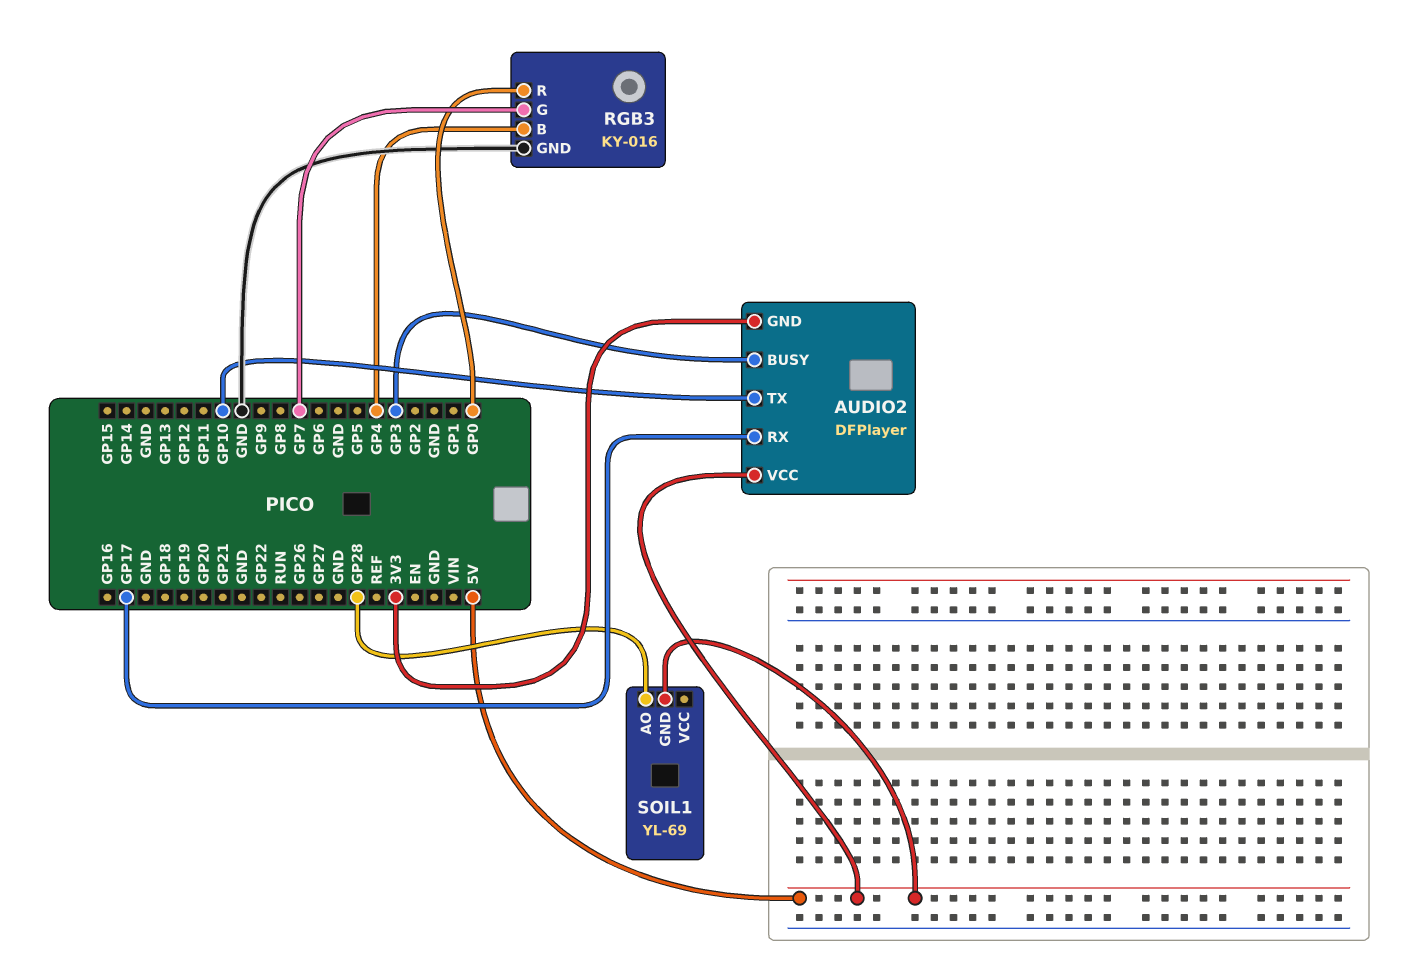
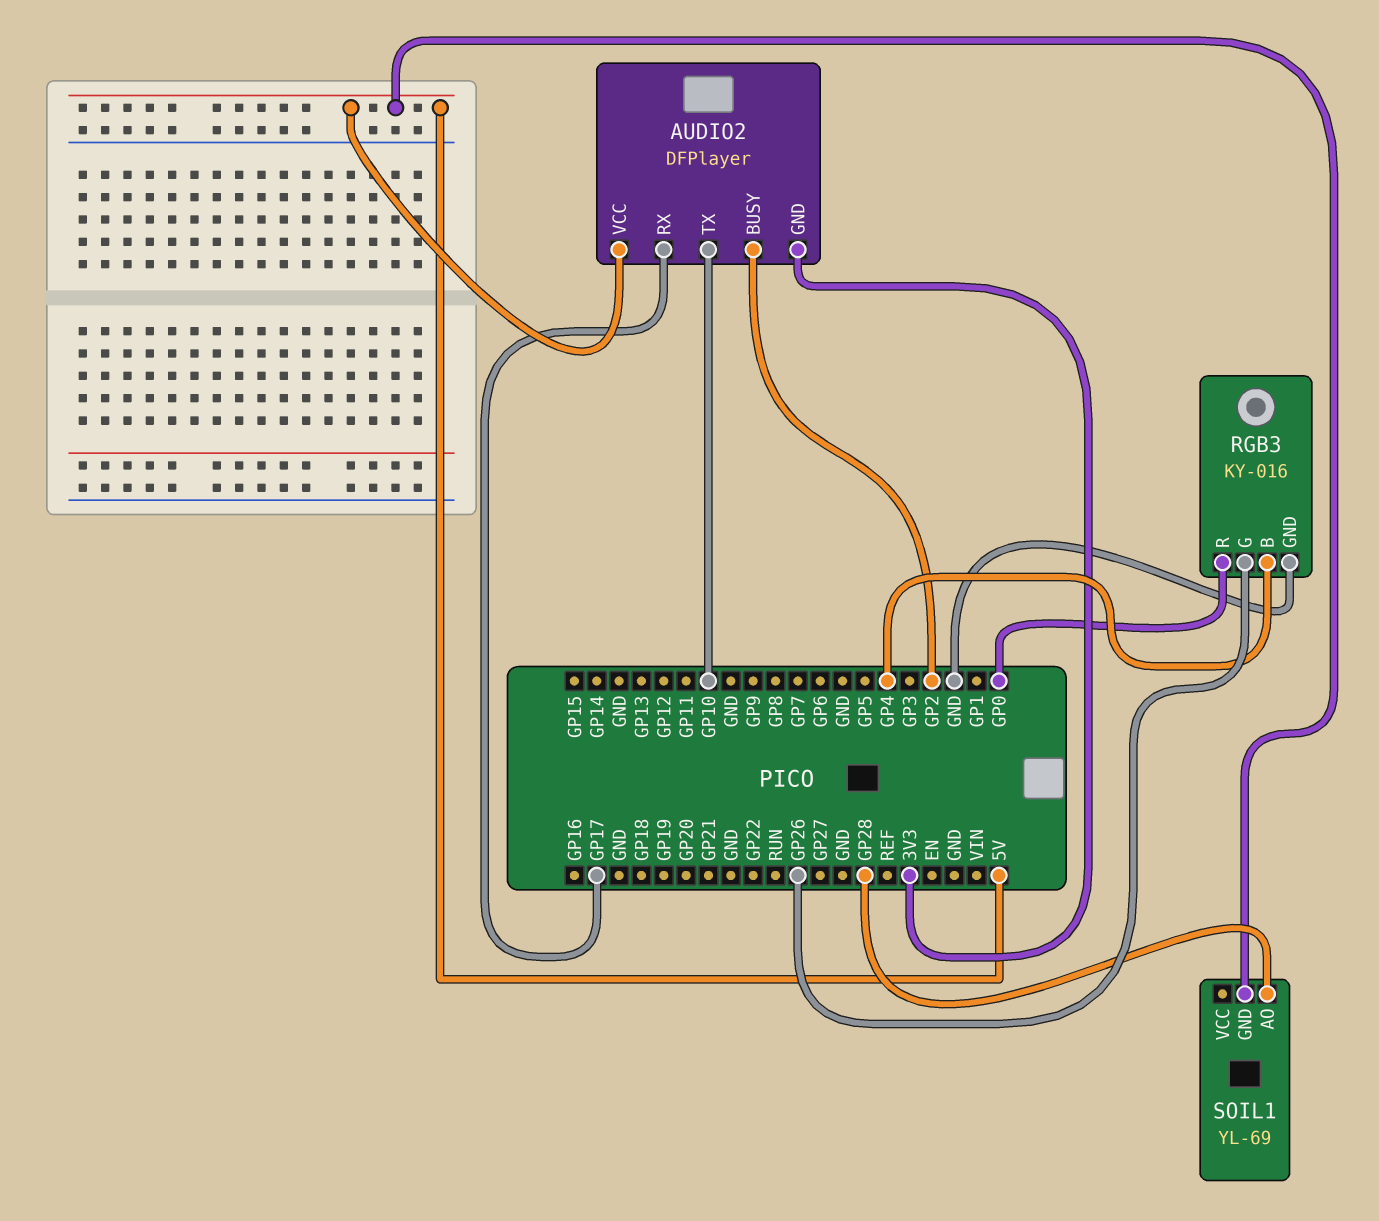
AUDIO2 pin BUSY: GP3 -> GP2
RGB3 pin G: GP7 -> GP26

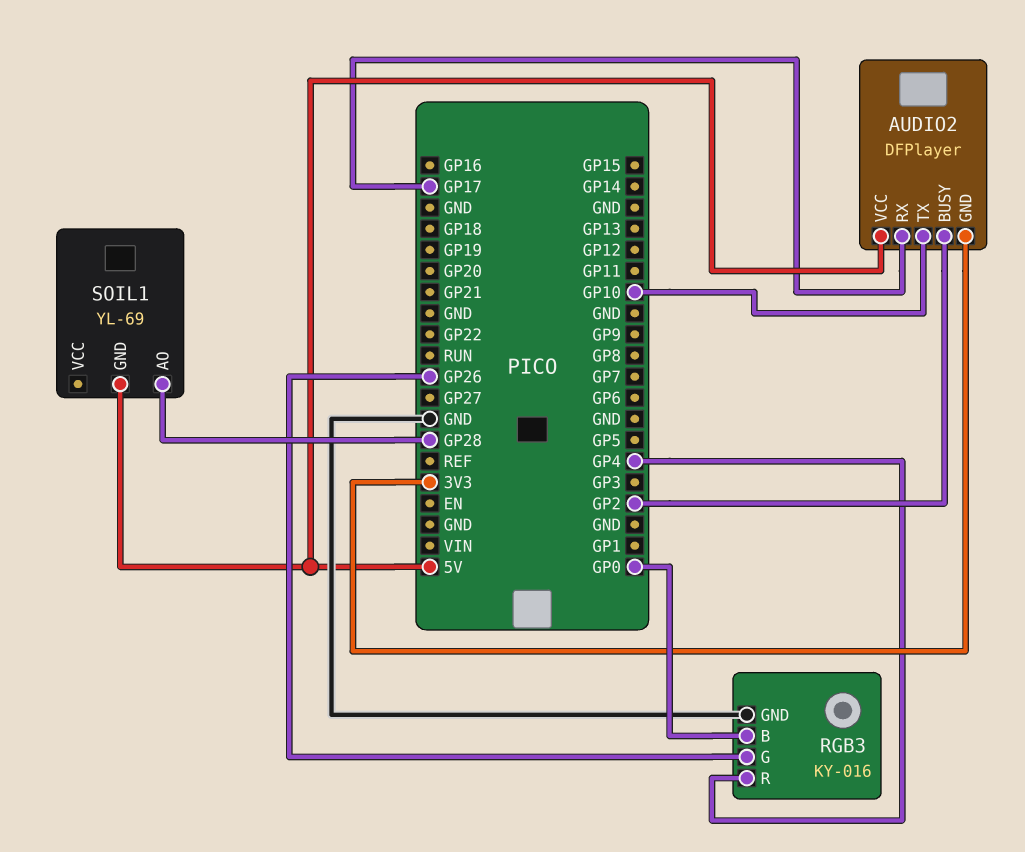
RGB3 pin B: GP4 -> GP0
RGB3 pin R: GP0 -> GP4

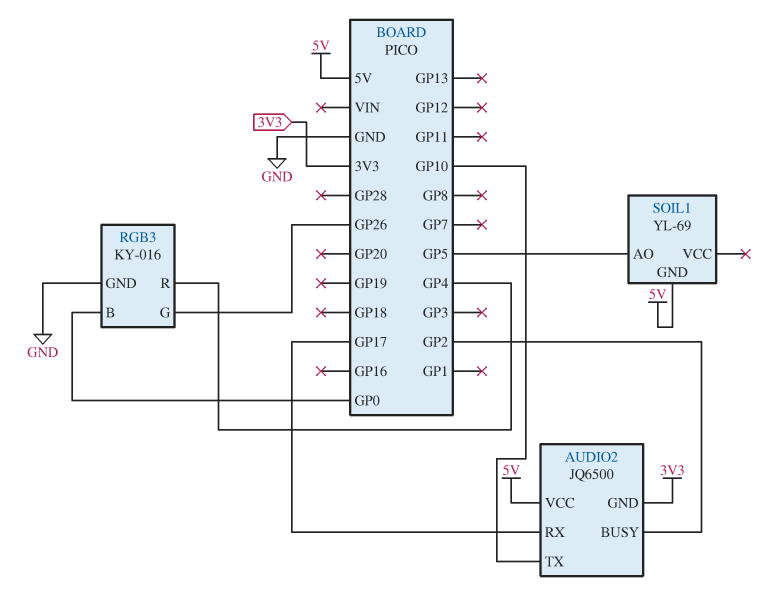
AUDIO2: DFPlayer -> JQ6500
SOIL1 pin AO: GP28 -> GP5

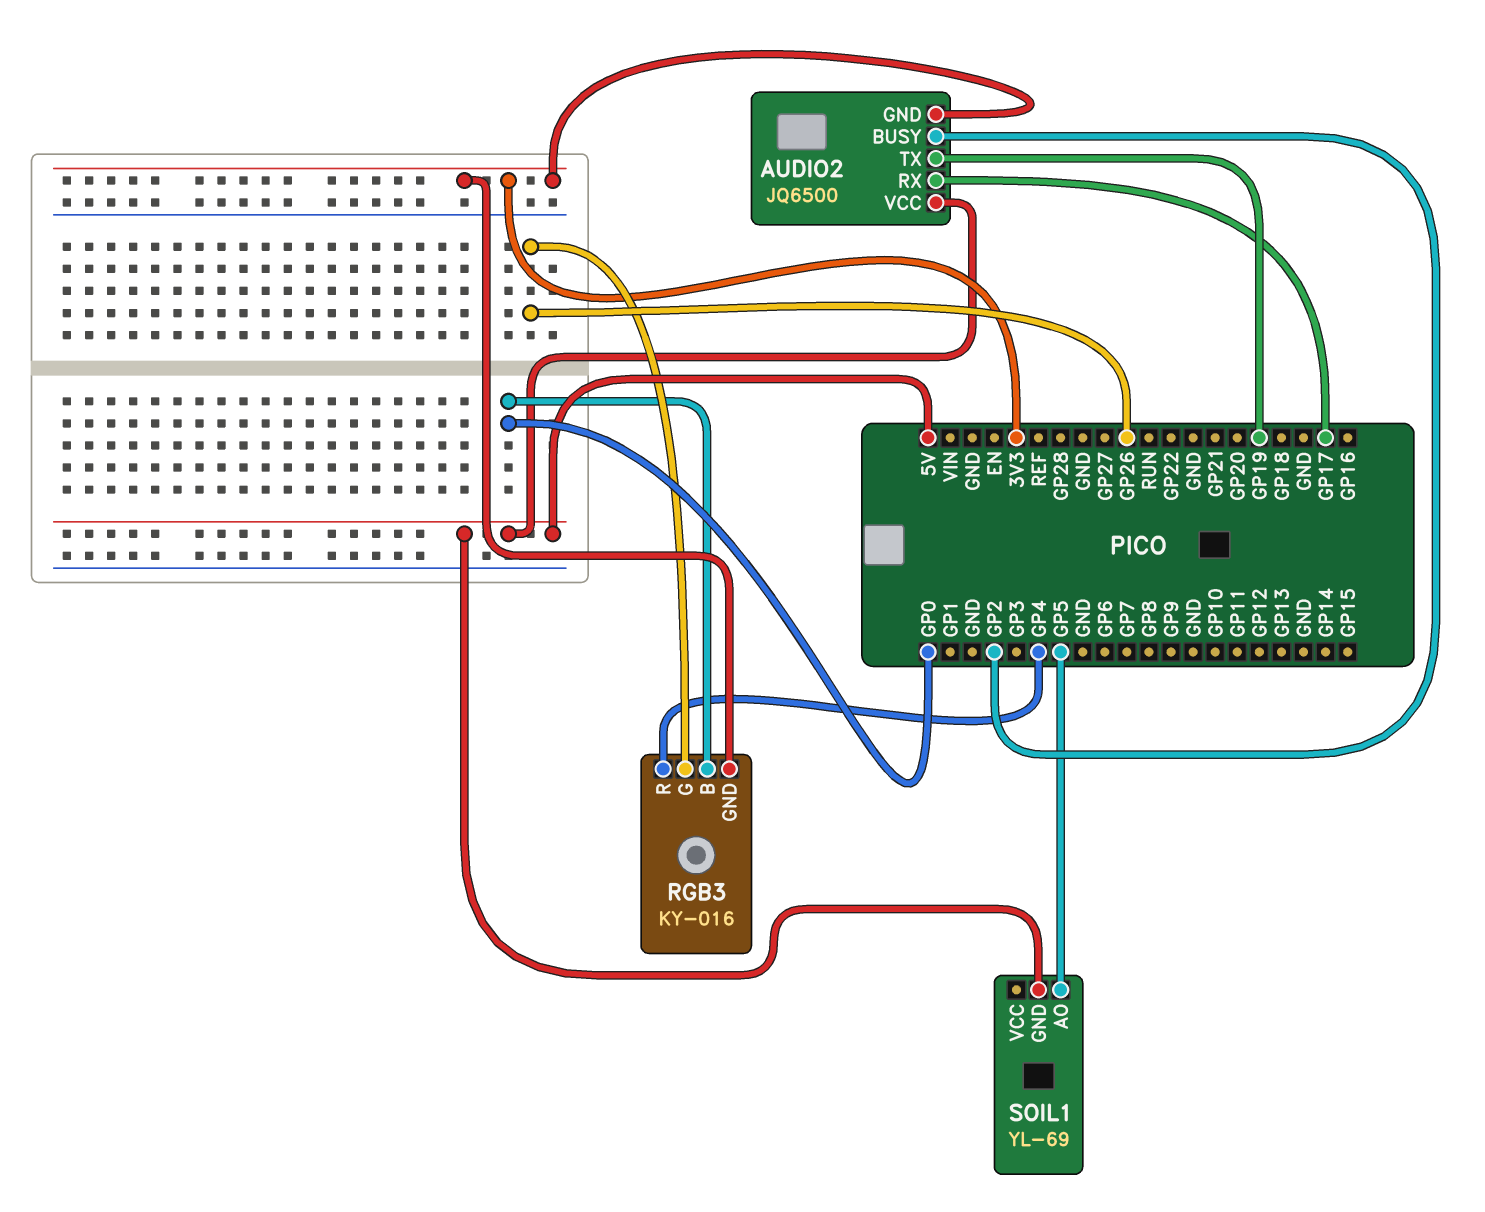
AUDIO2 pin TX: GP10 -> GP19
RGB3 pin GND: GND -> 3V3

